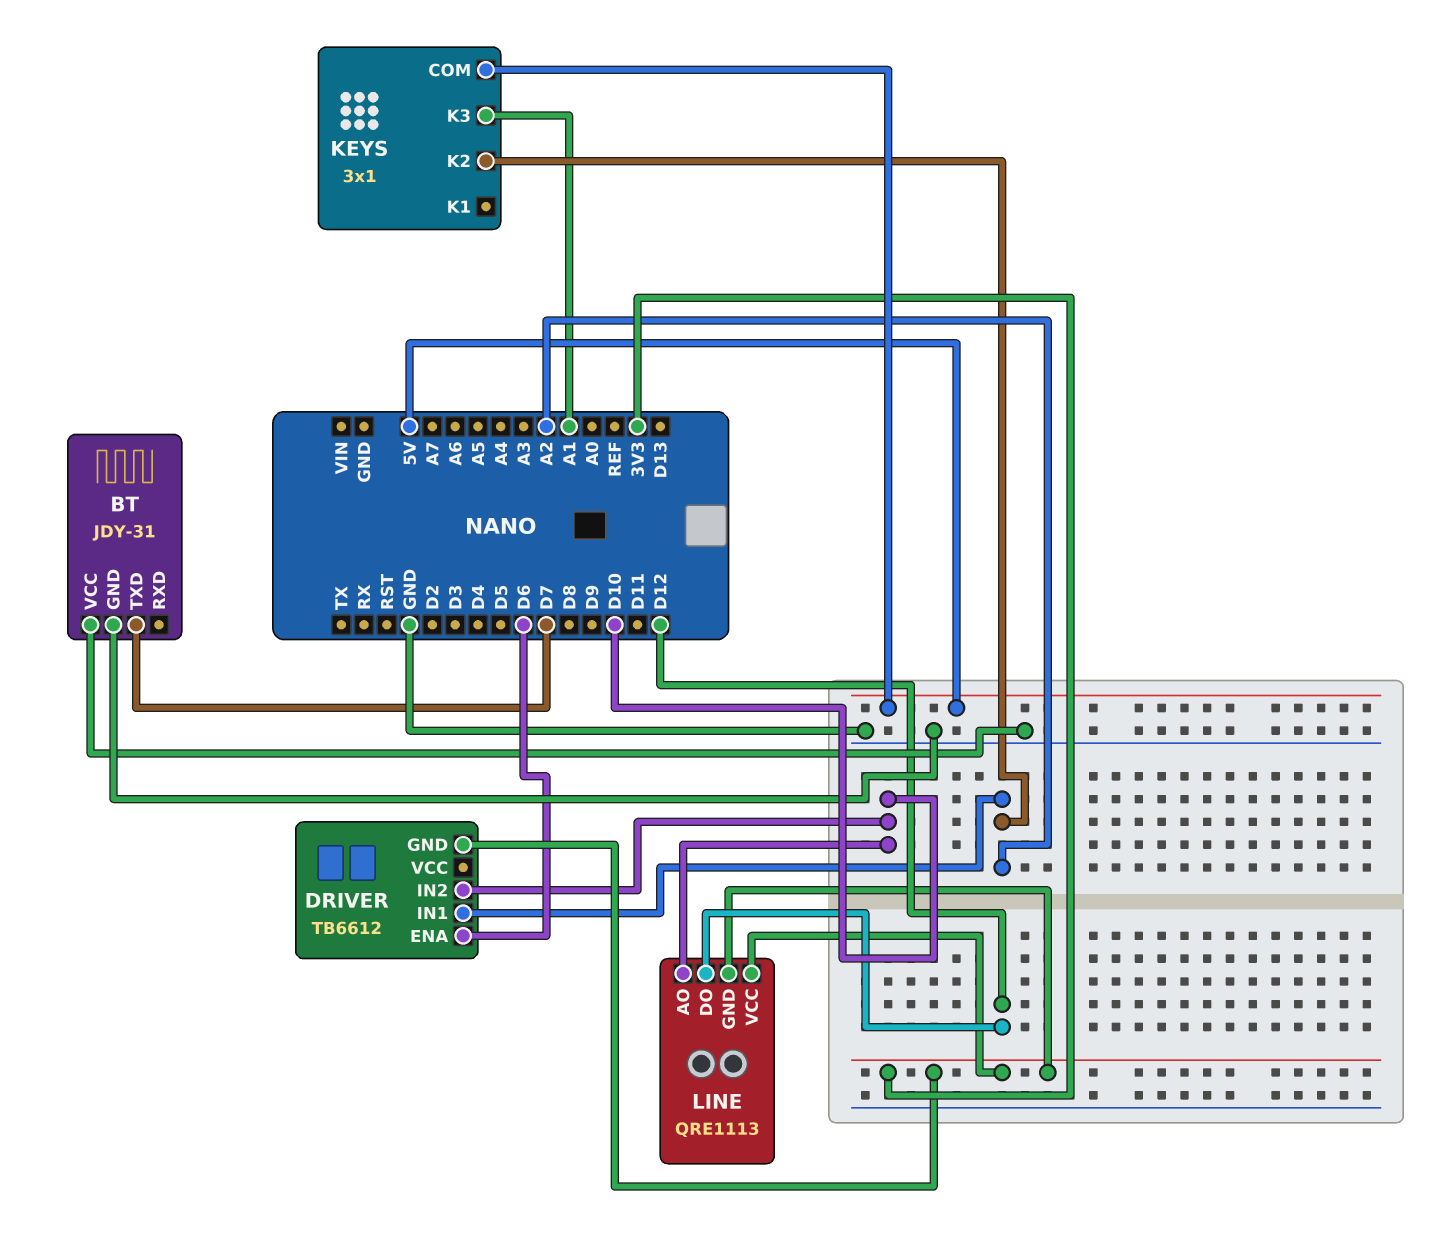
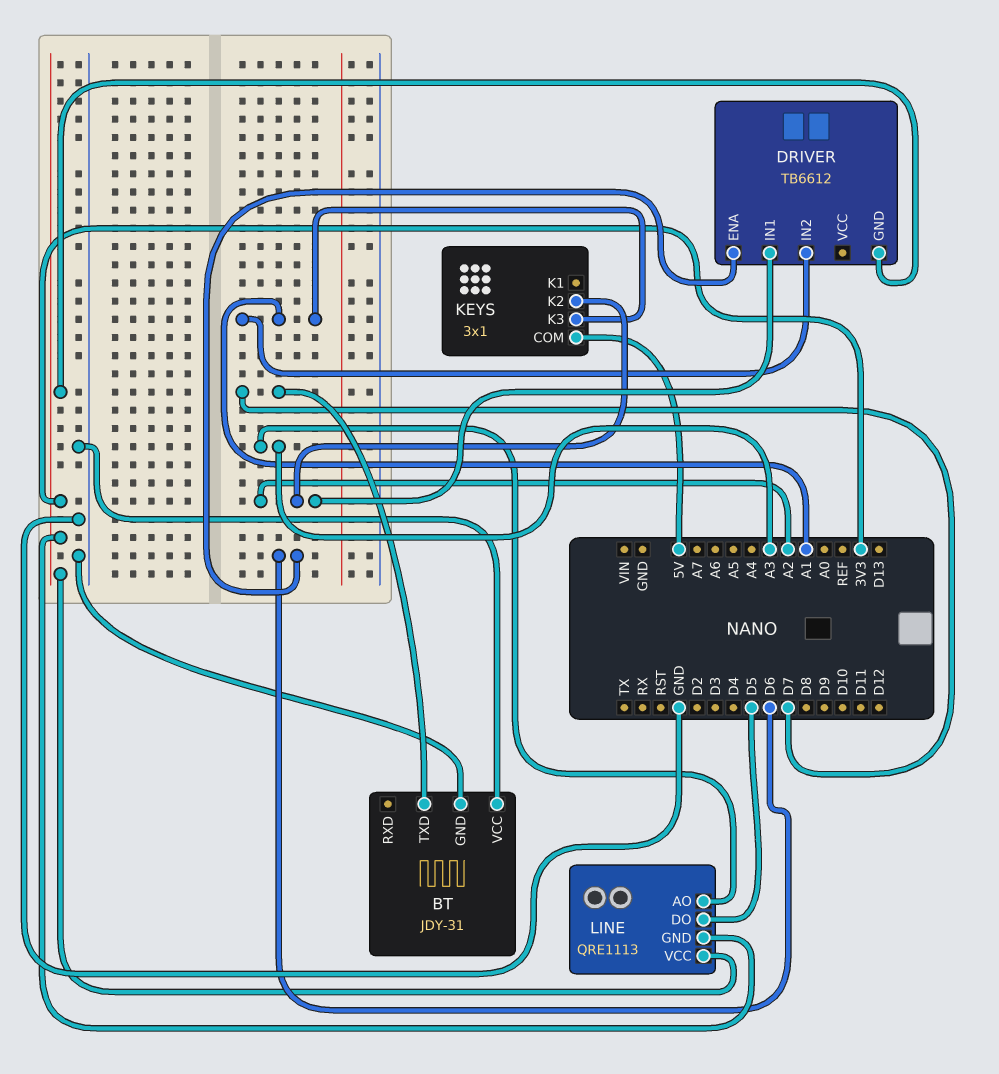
DRIVER pin IN2: D10 -> A1
LINE pin AO: D10 -> A3
LINE pin DO: D12 -> D5

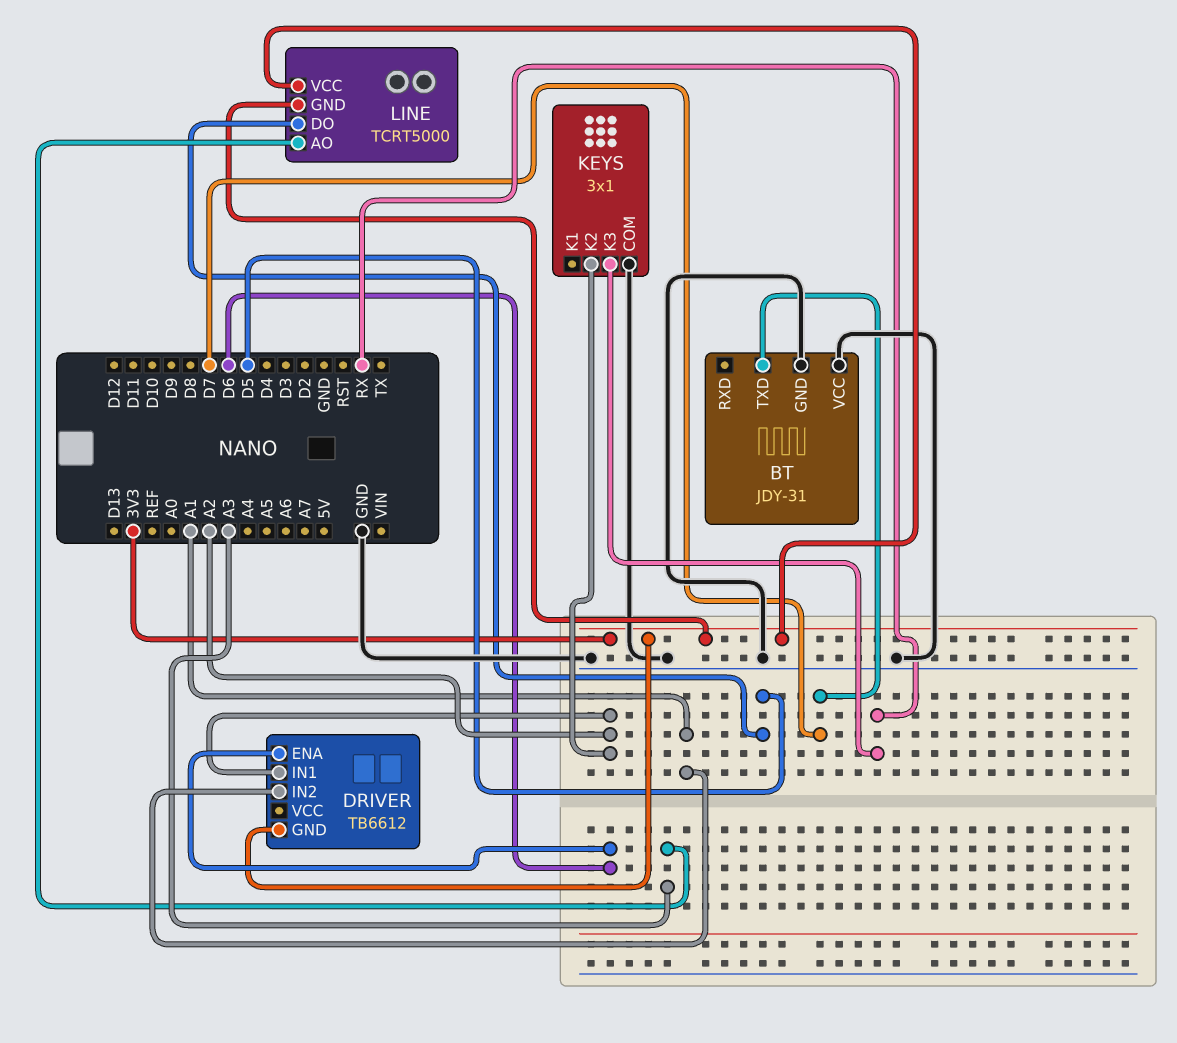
KEYS pin COM: 5V -> GND
KEYS pin K3: A1 -> RX
LINE: QRE1113 -> TCRT5000

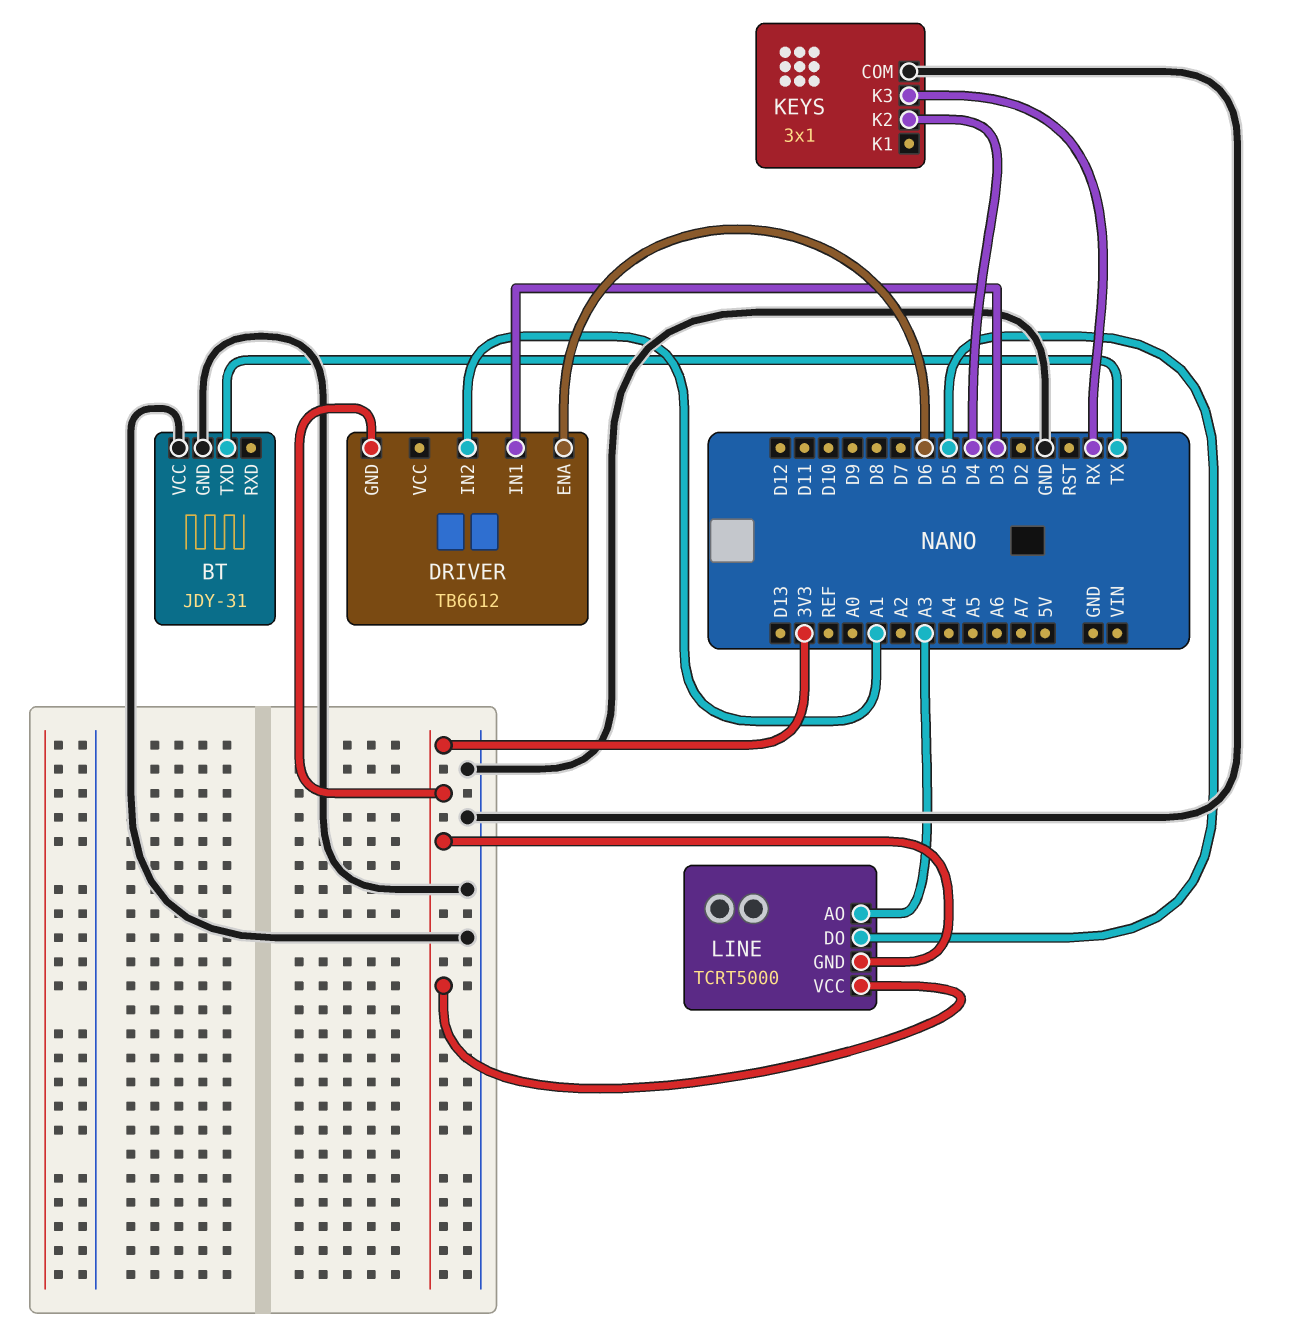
BT pin TXD: D7 -> TX
DRIVER pin IN1: A2 -> D3
KEYS pin K2: A2 -> D4

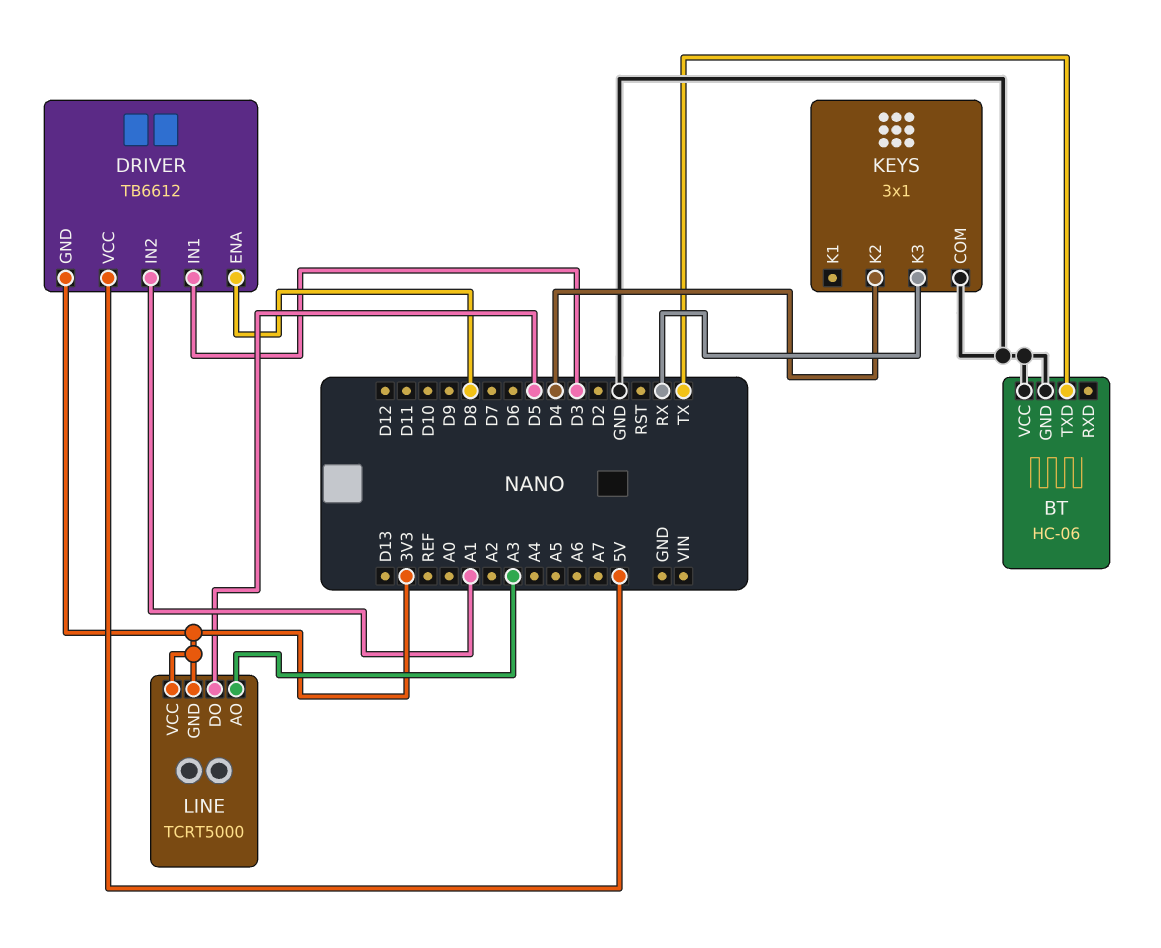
BT: JDY-31 -> HC-06
DRIVER pin ENA: D6 -> D8
DRIVER pin VCC: none -> 5V

